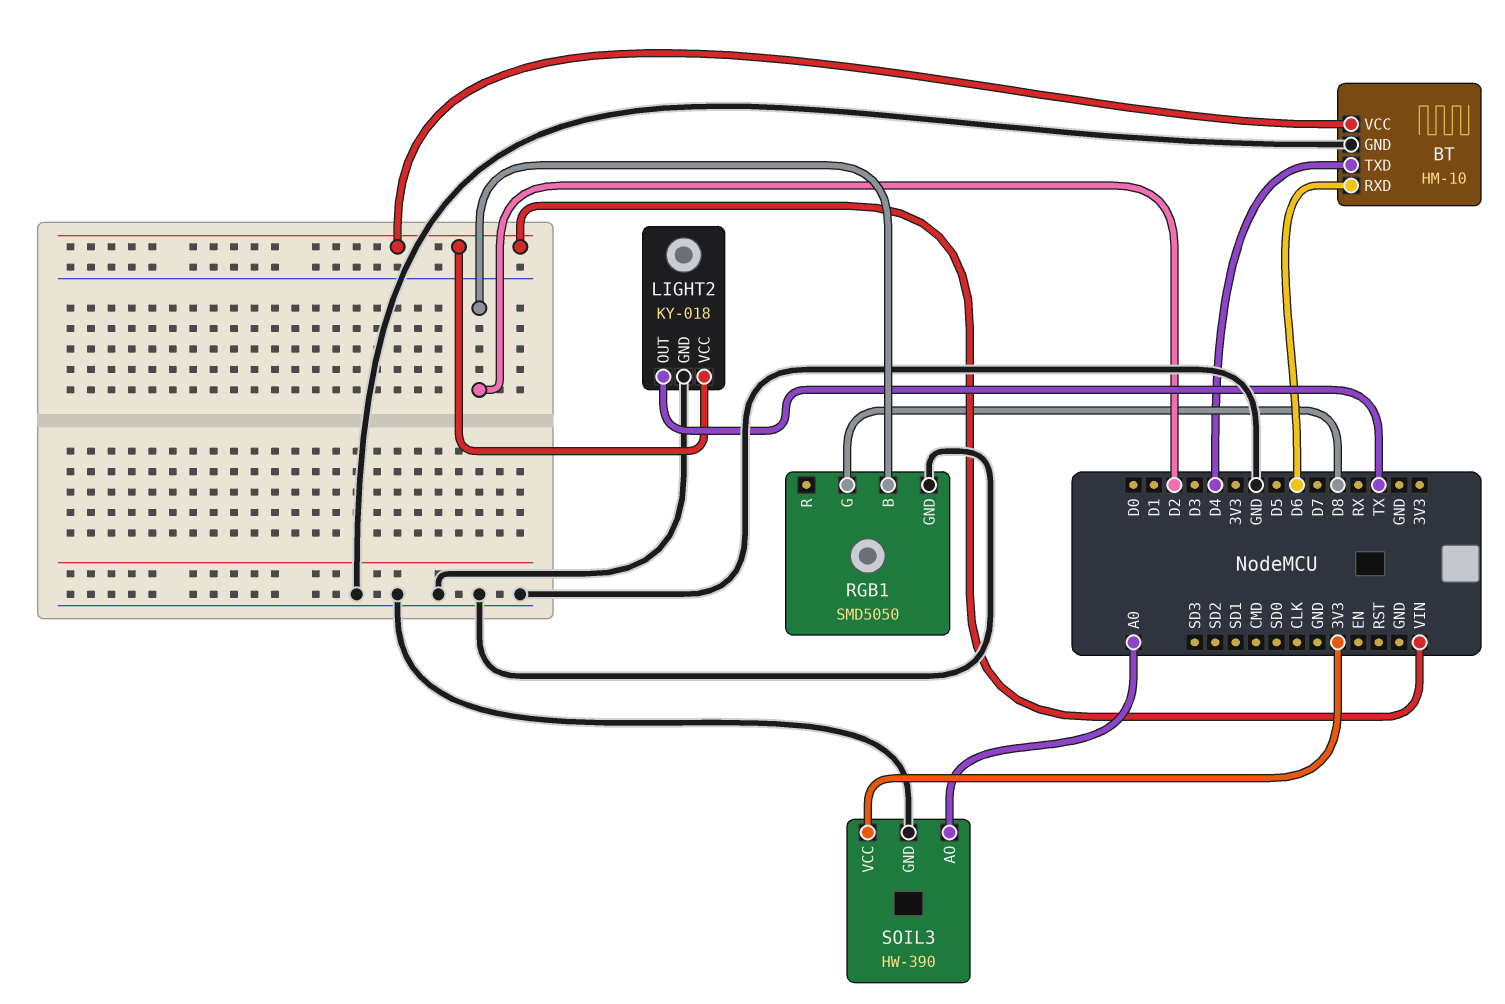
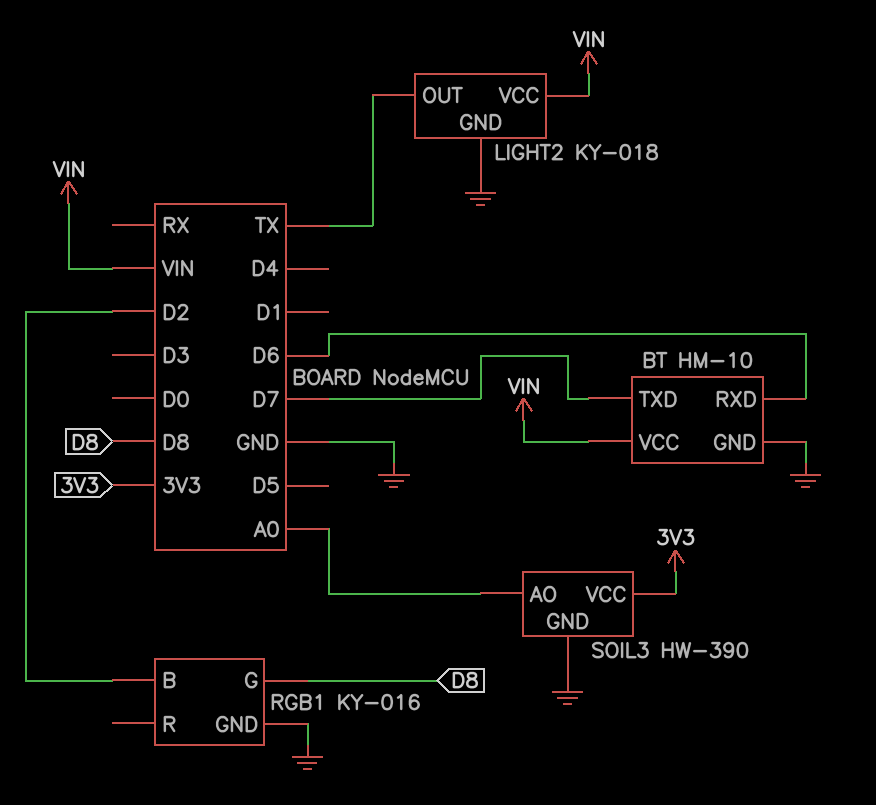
BT pin TXD: D4 -> D7
RGB1: SMD5050 -> KY-016

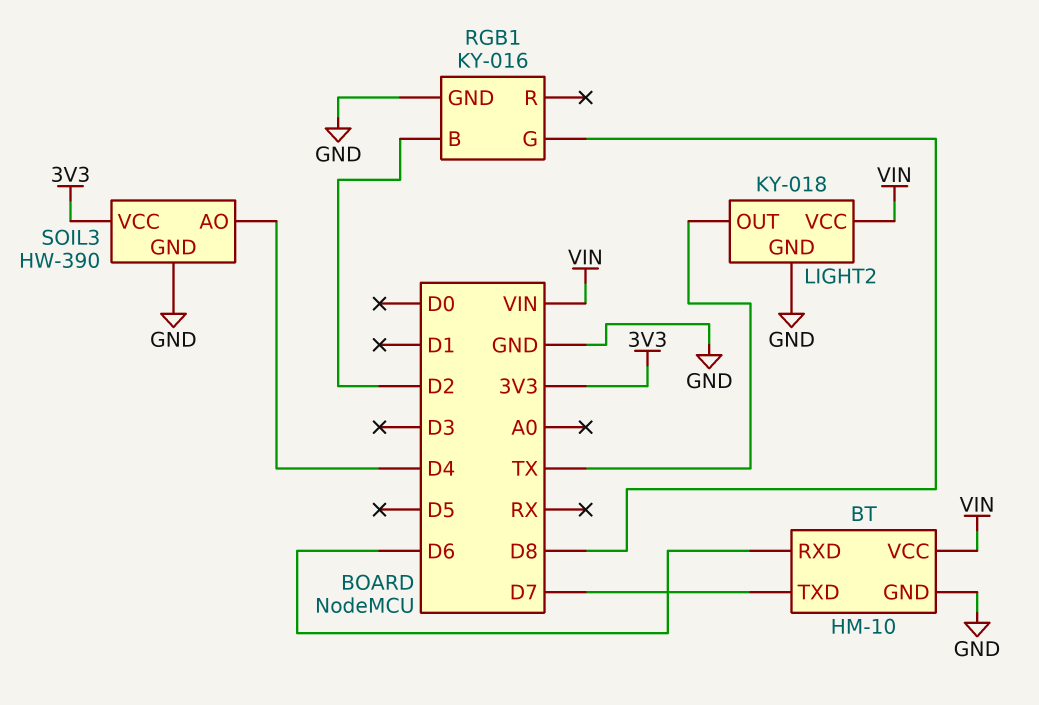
SOIL3 pin AO: A0 -> D4

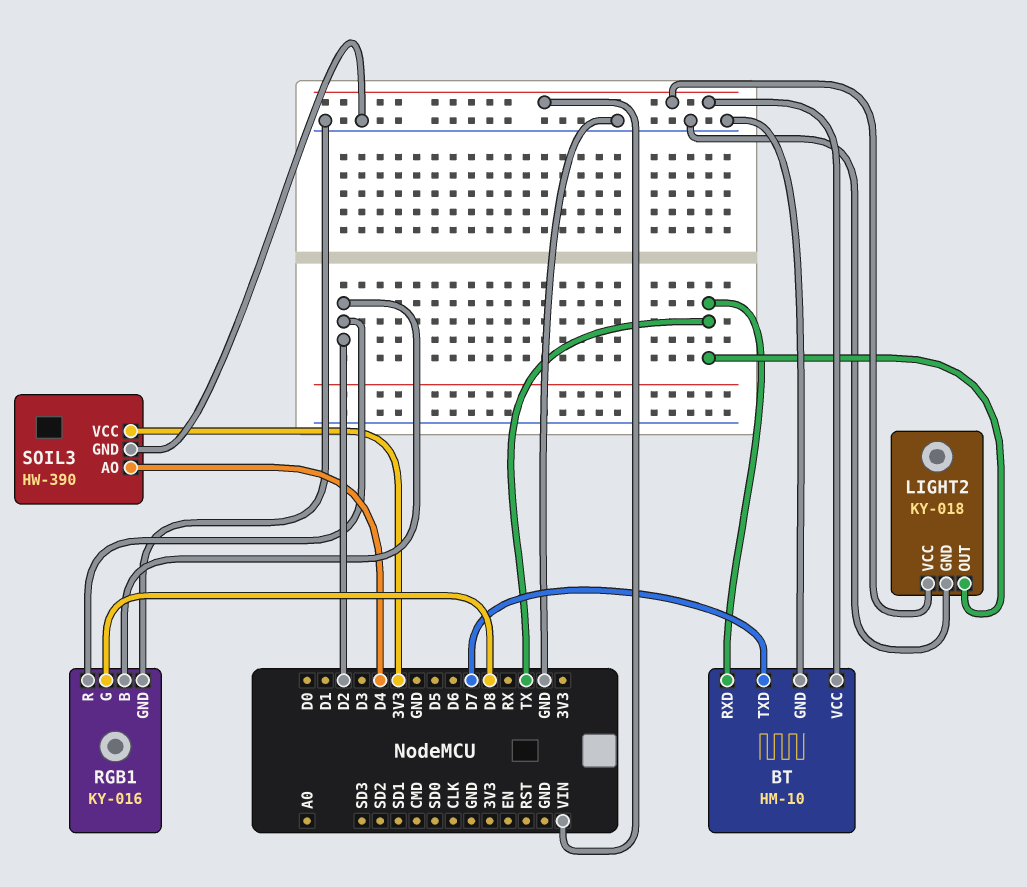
BT pin RXD: D6 -> TX
RGB1 pin R: none -> D2

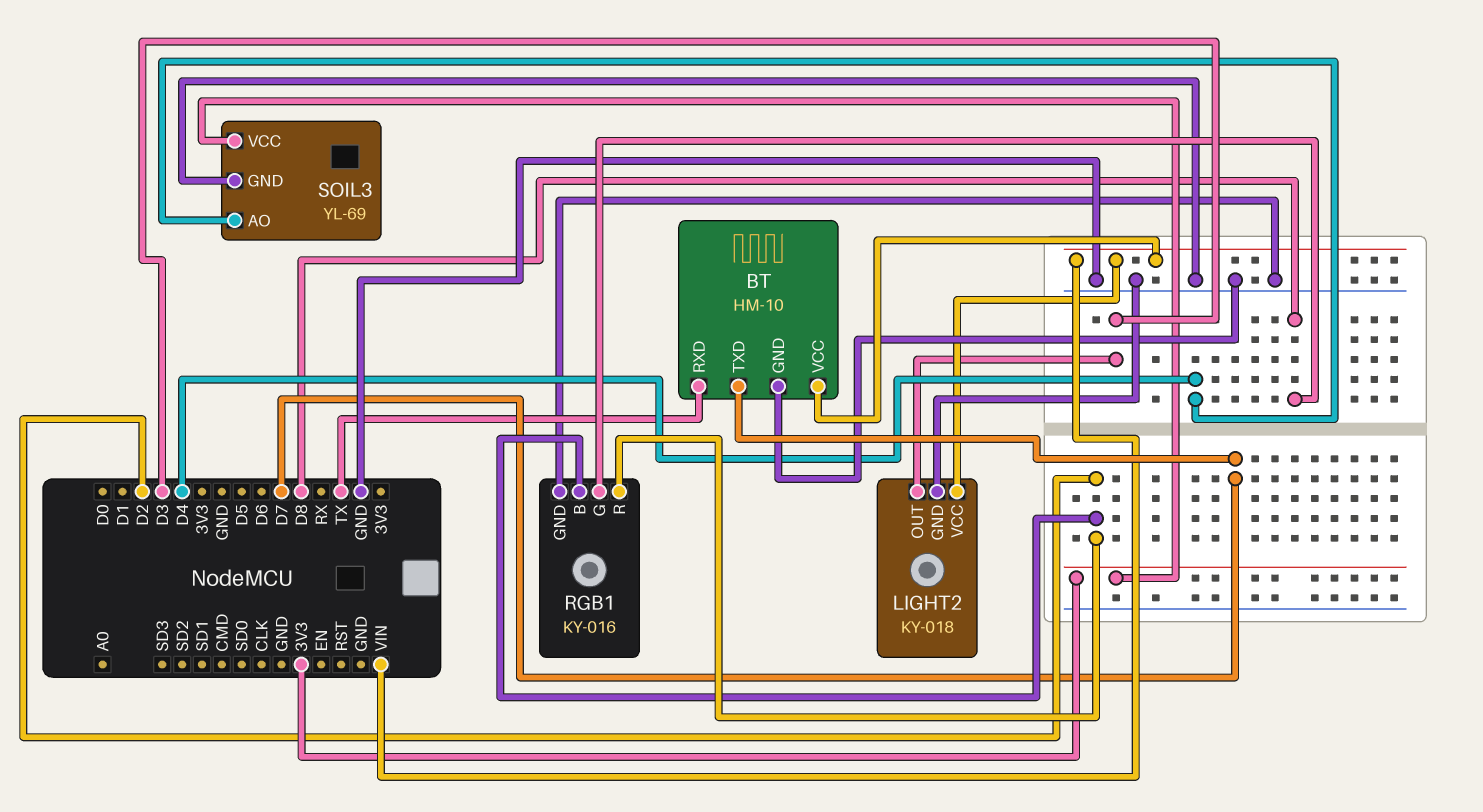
LIGHT2 pin OUT: TX -> D3
SOIL3: HW-390 -> YL-69

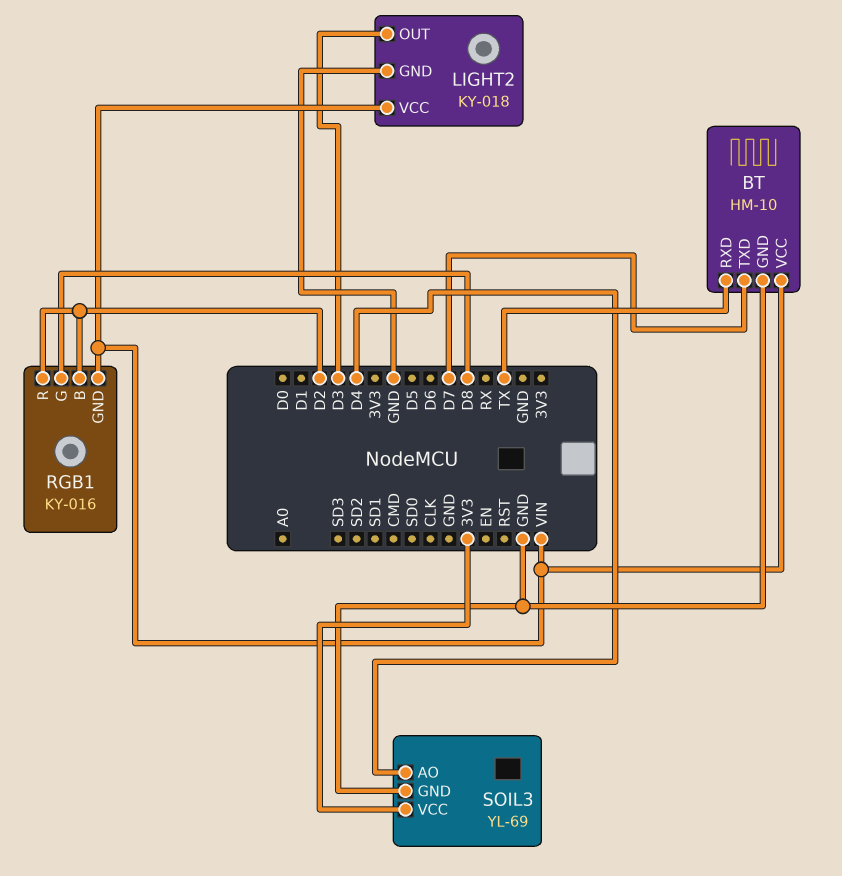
RGB1 pin GND: GND -> VIN

